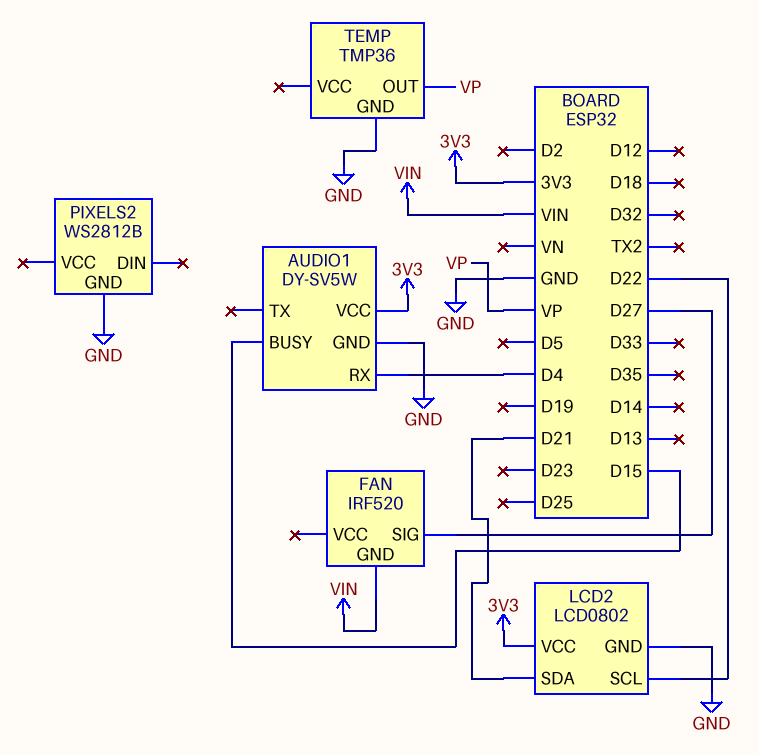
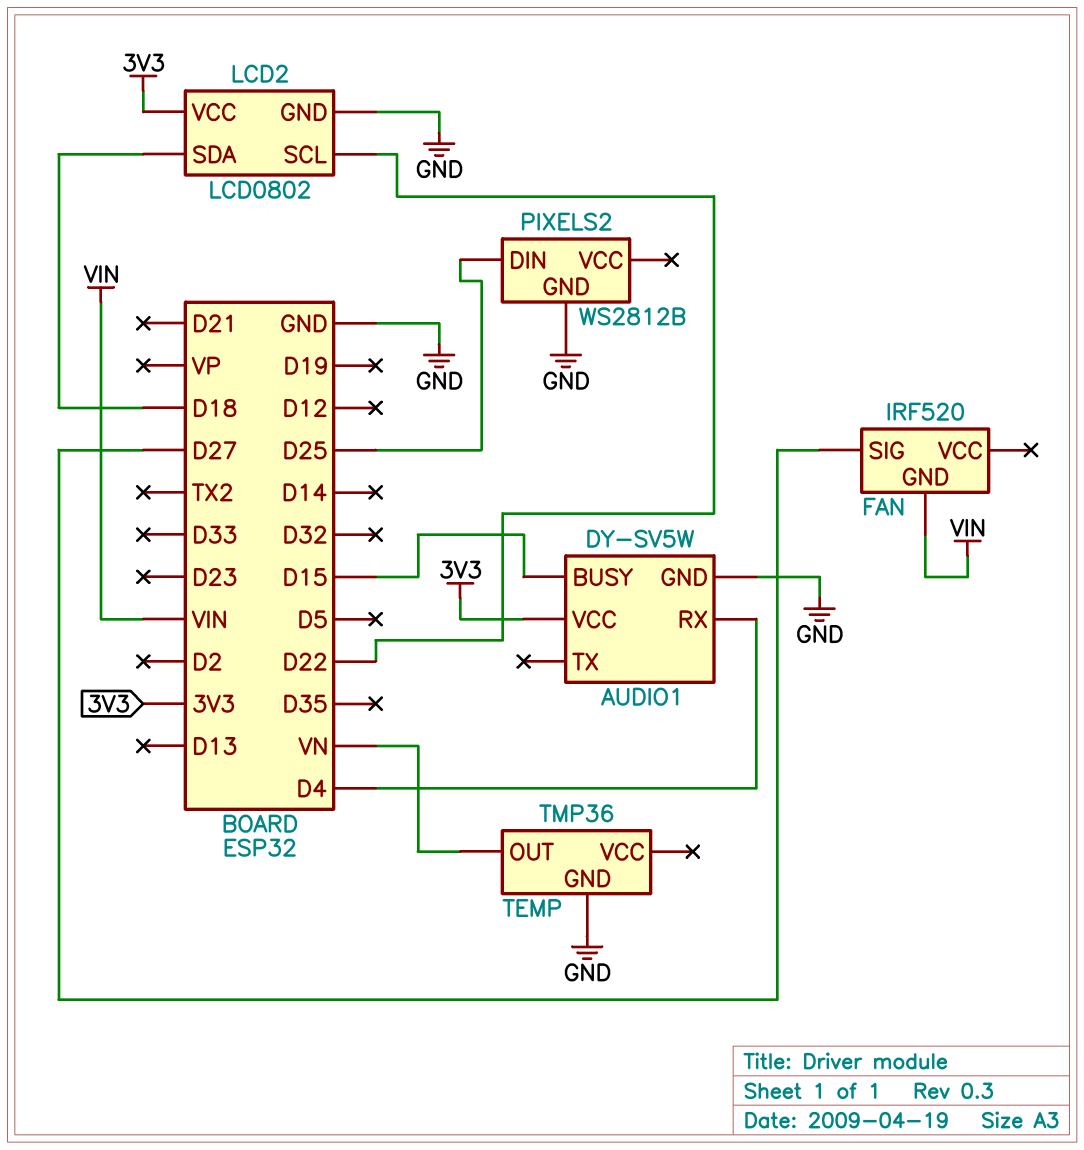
LCD2 pin SDA: D21 -> D18
PIXELS2 pin DIN: none -> D25
TEMP pin OUT: VP -> VN

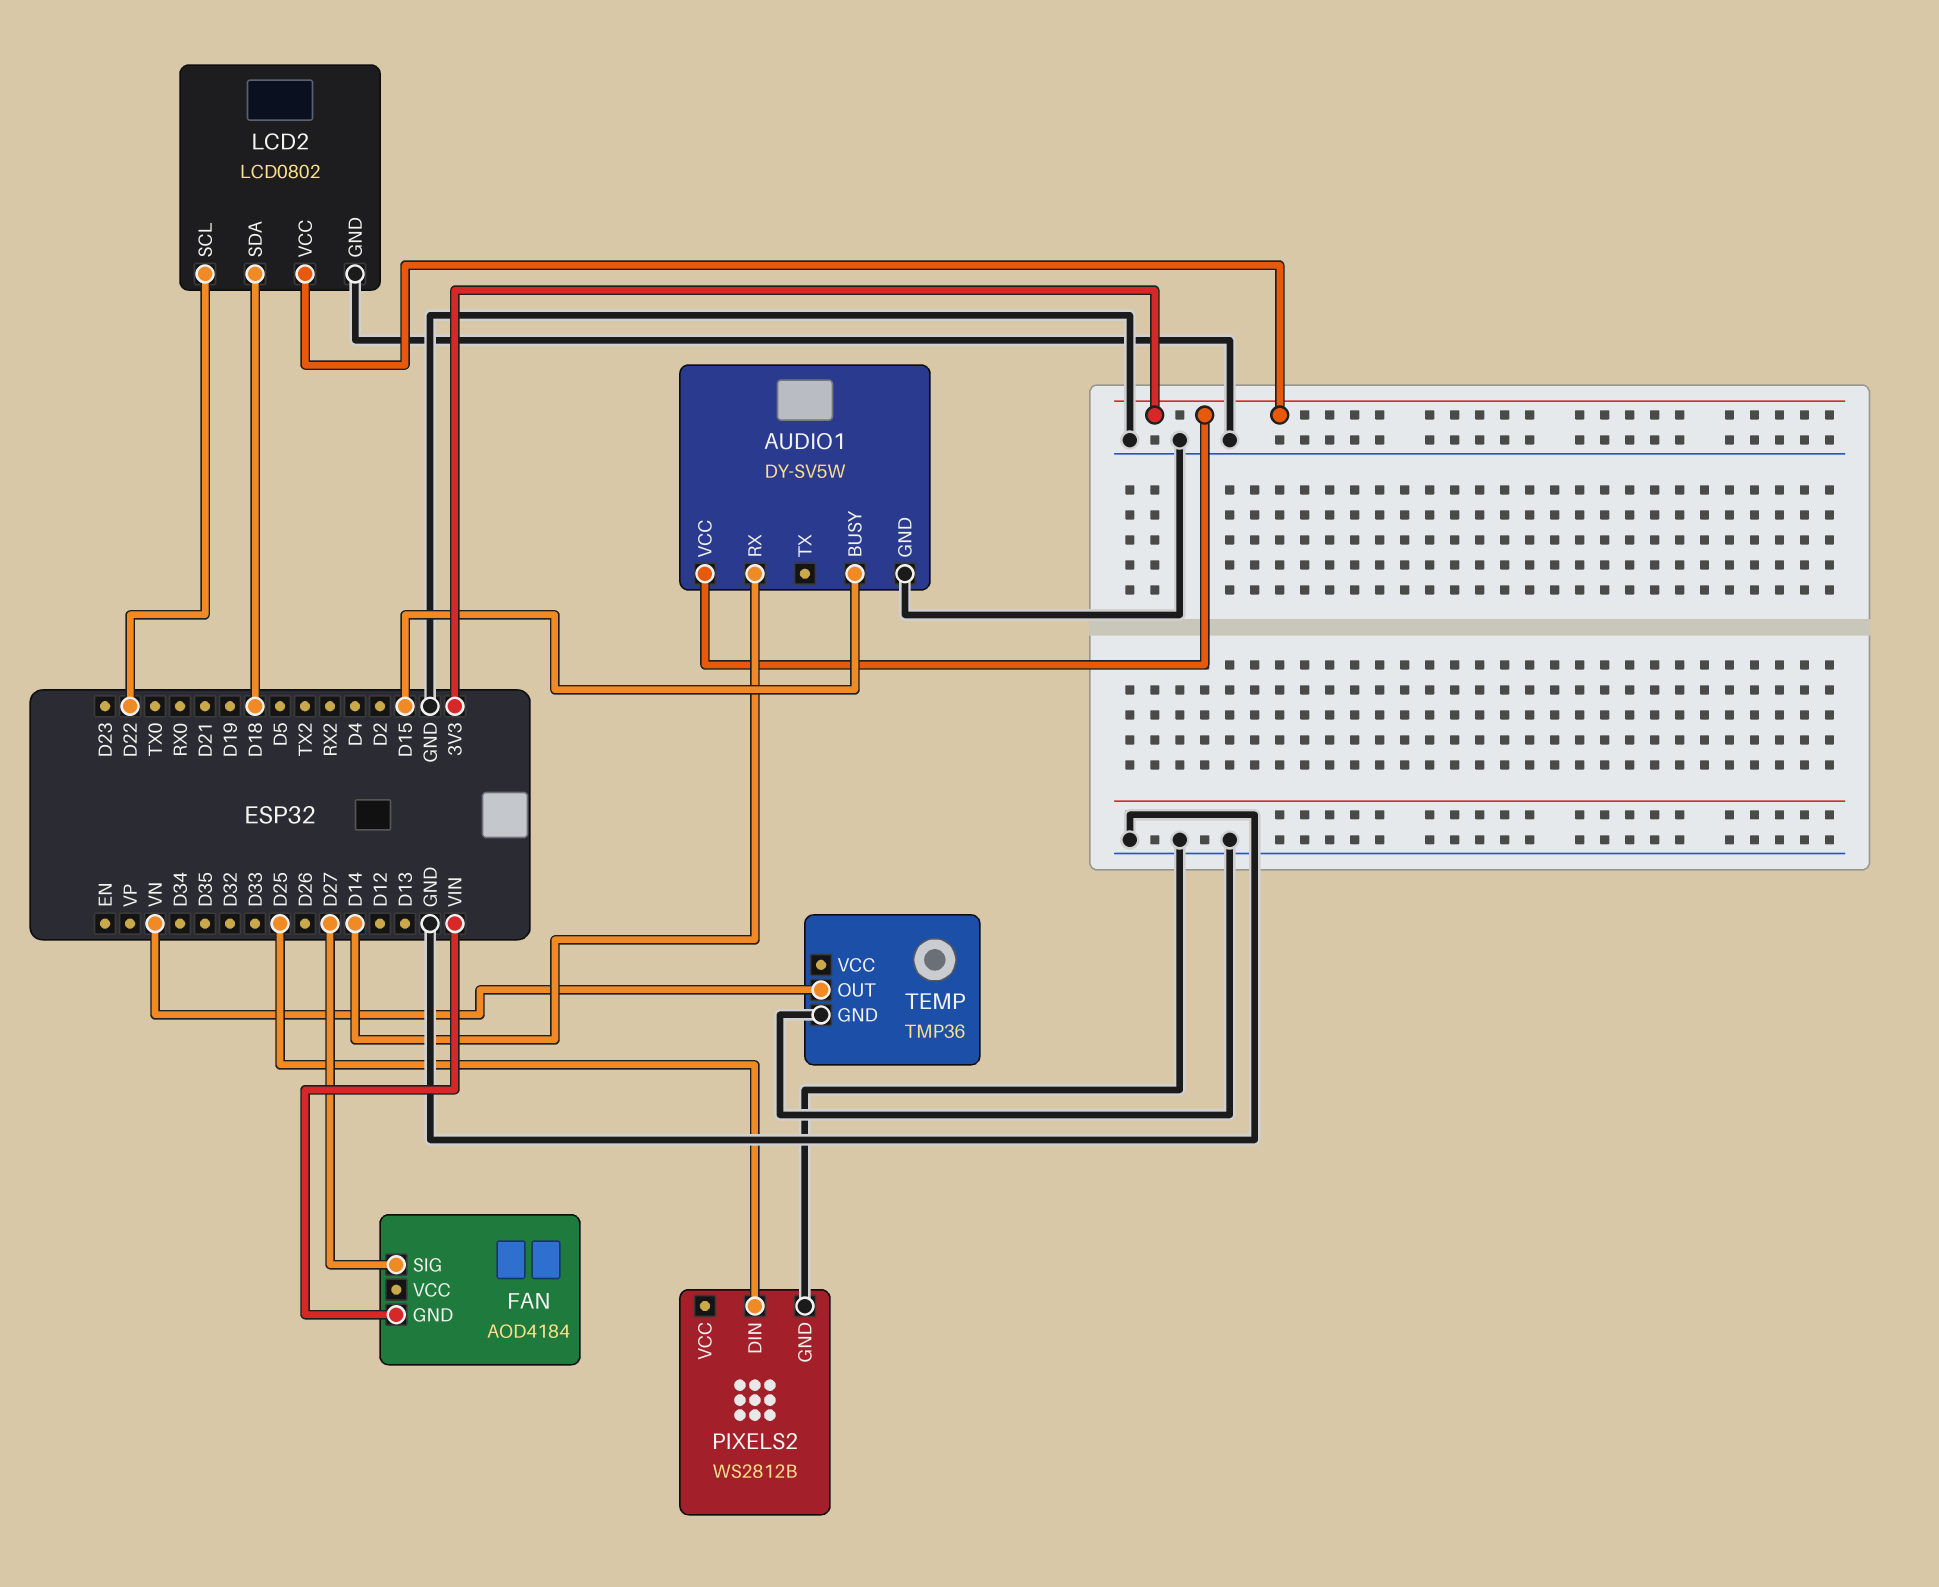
AUDIO1 pin RX: D4 -> D14
FAN: IRF520 -> AOD4184

